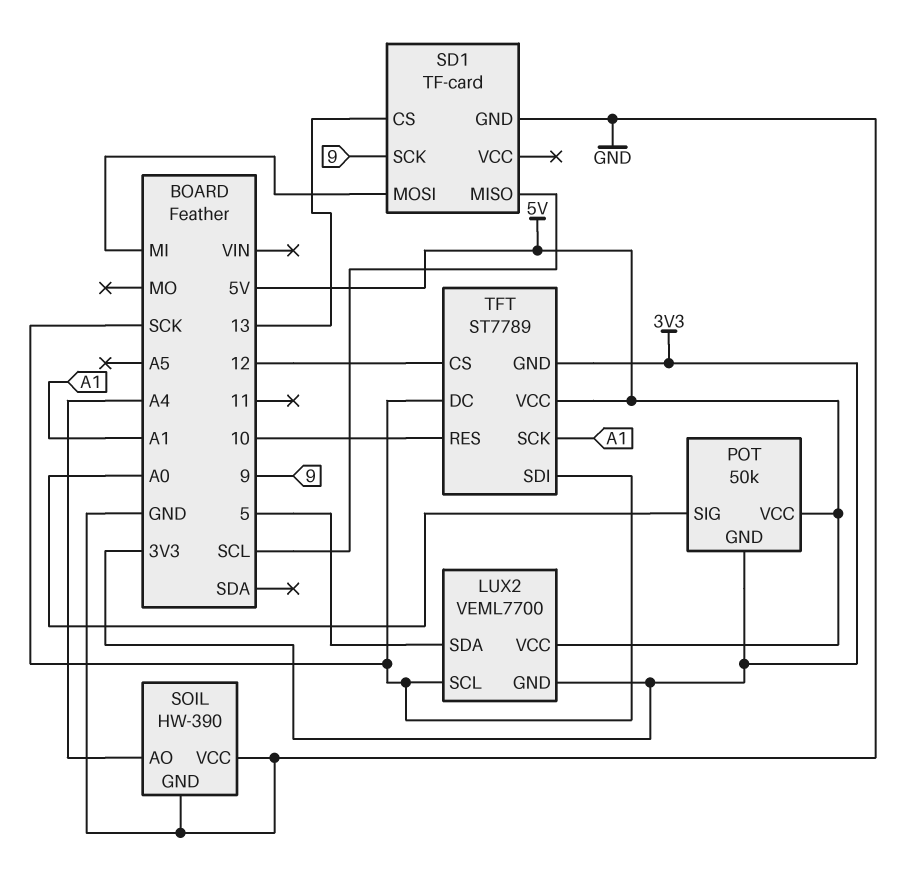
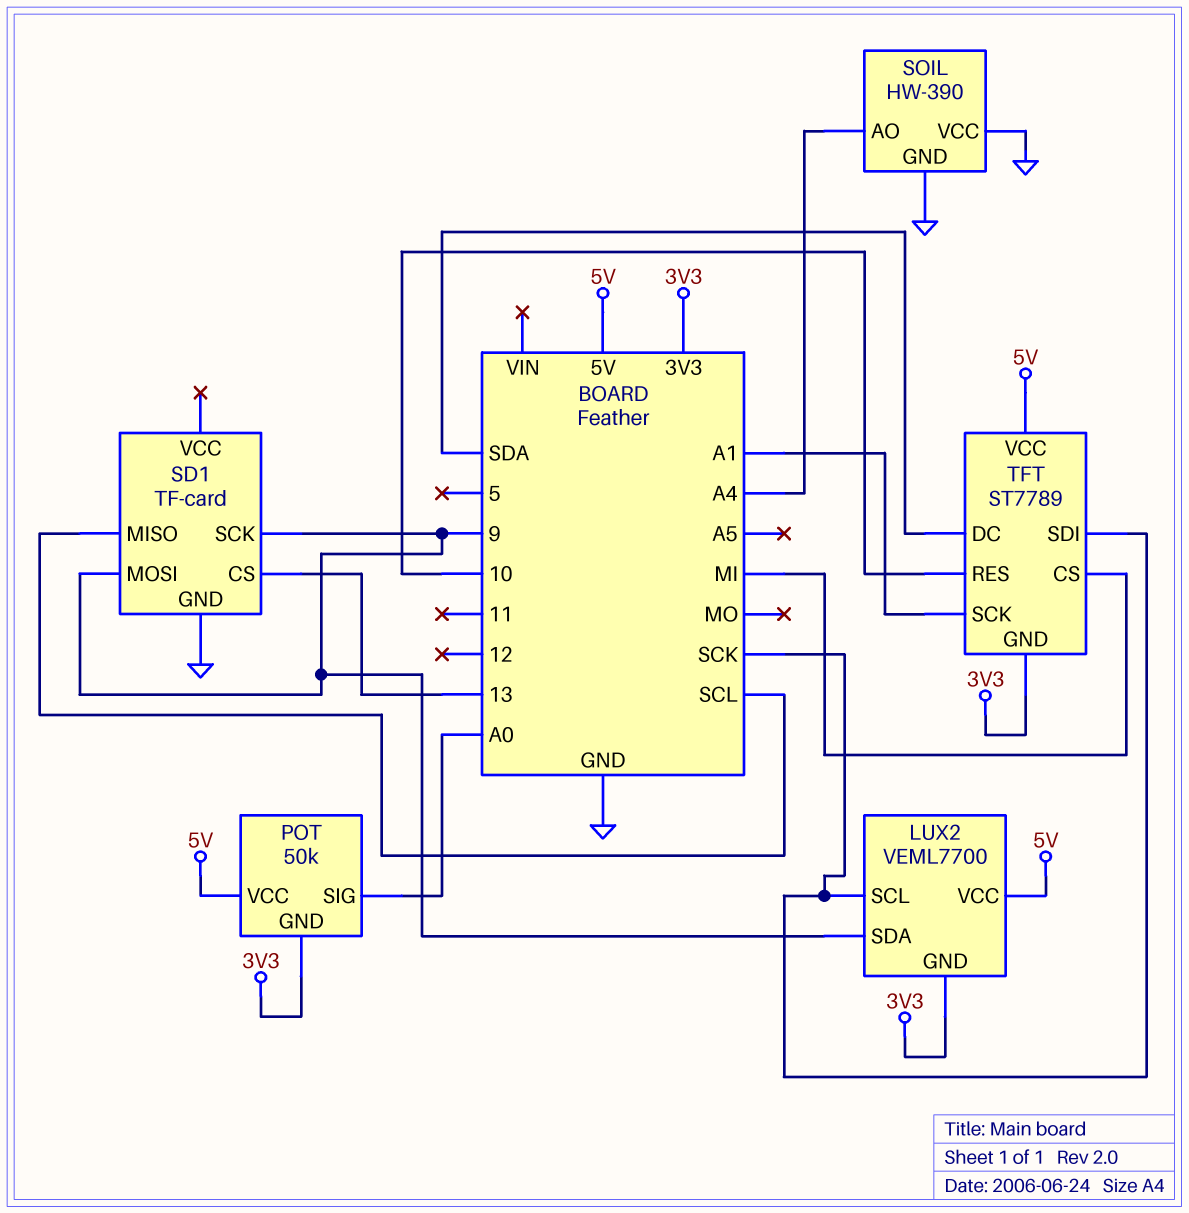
LUX2 pin SDA: 5 -> 9
SD1 pin MOSI: MI -> 9
TFT pin CS: 12 -> MI
TFT pin DC: SCK -> SDA

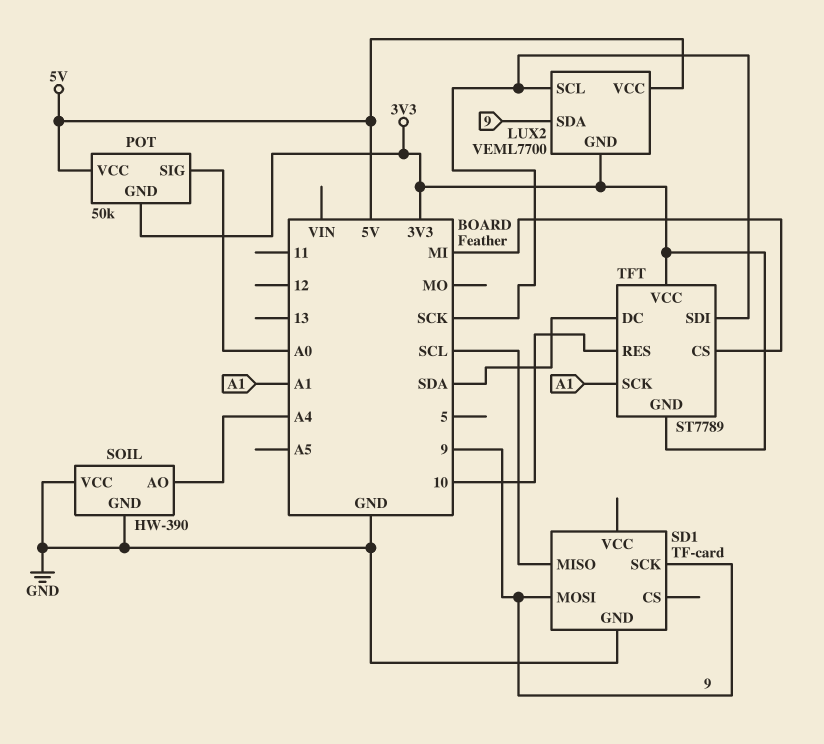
SD1 pin CS: 13 -> none
TFT pin VCC: 5V -> 3V3

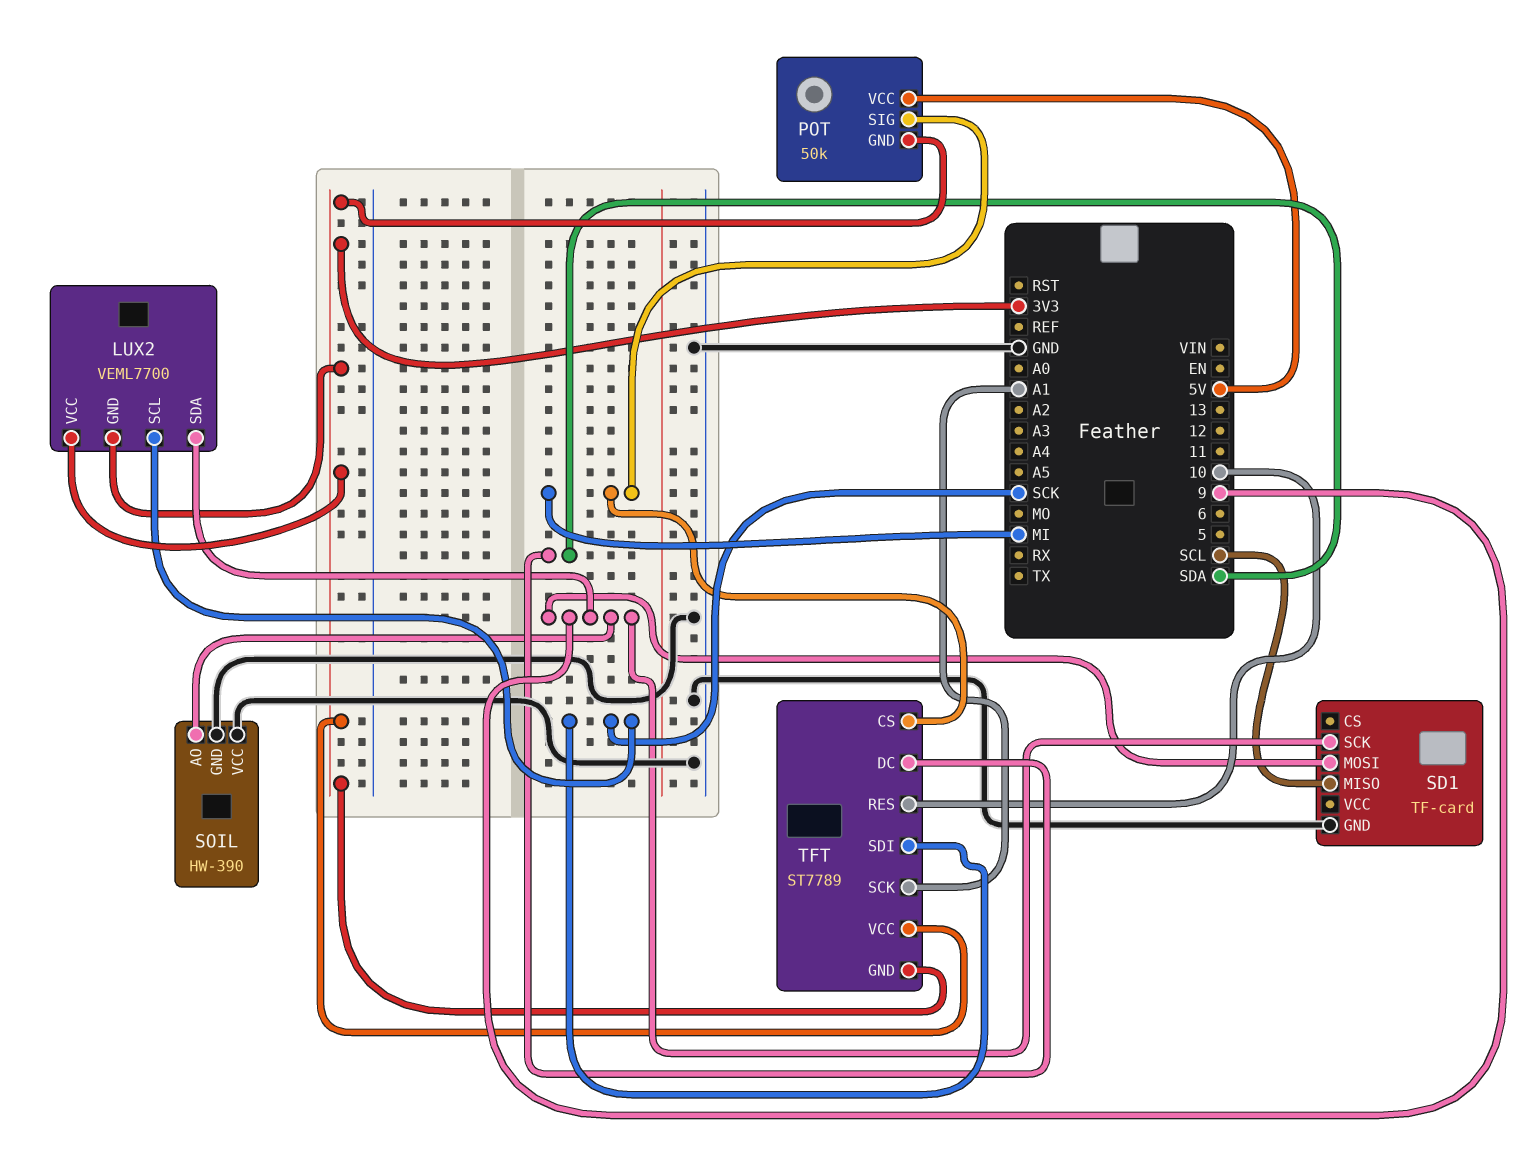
LUX2 pin VCC: 5V -> 3V3
POT pin SIG: A0 -> MI
SOIL pin AO: A4 -> 9

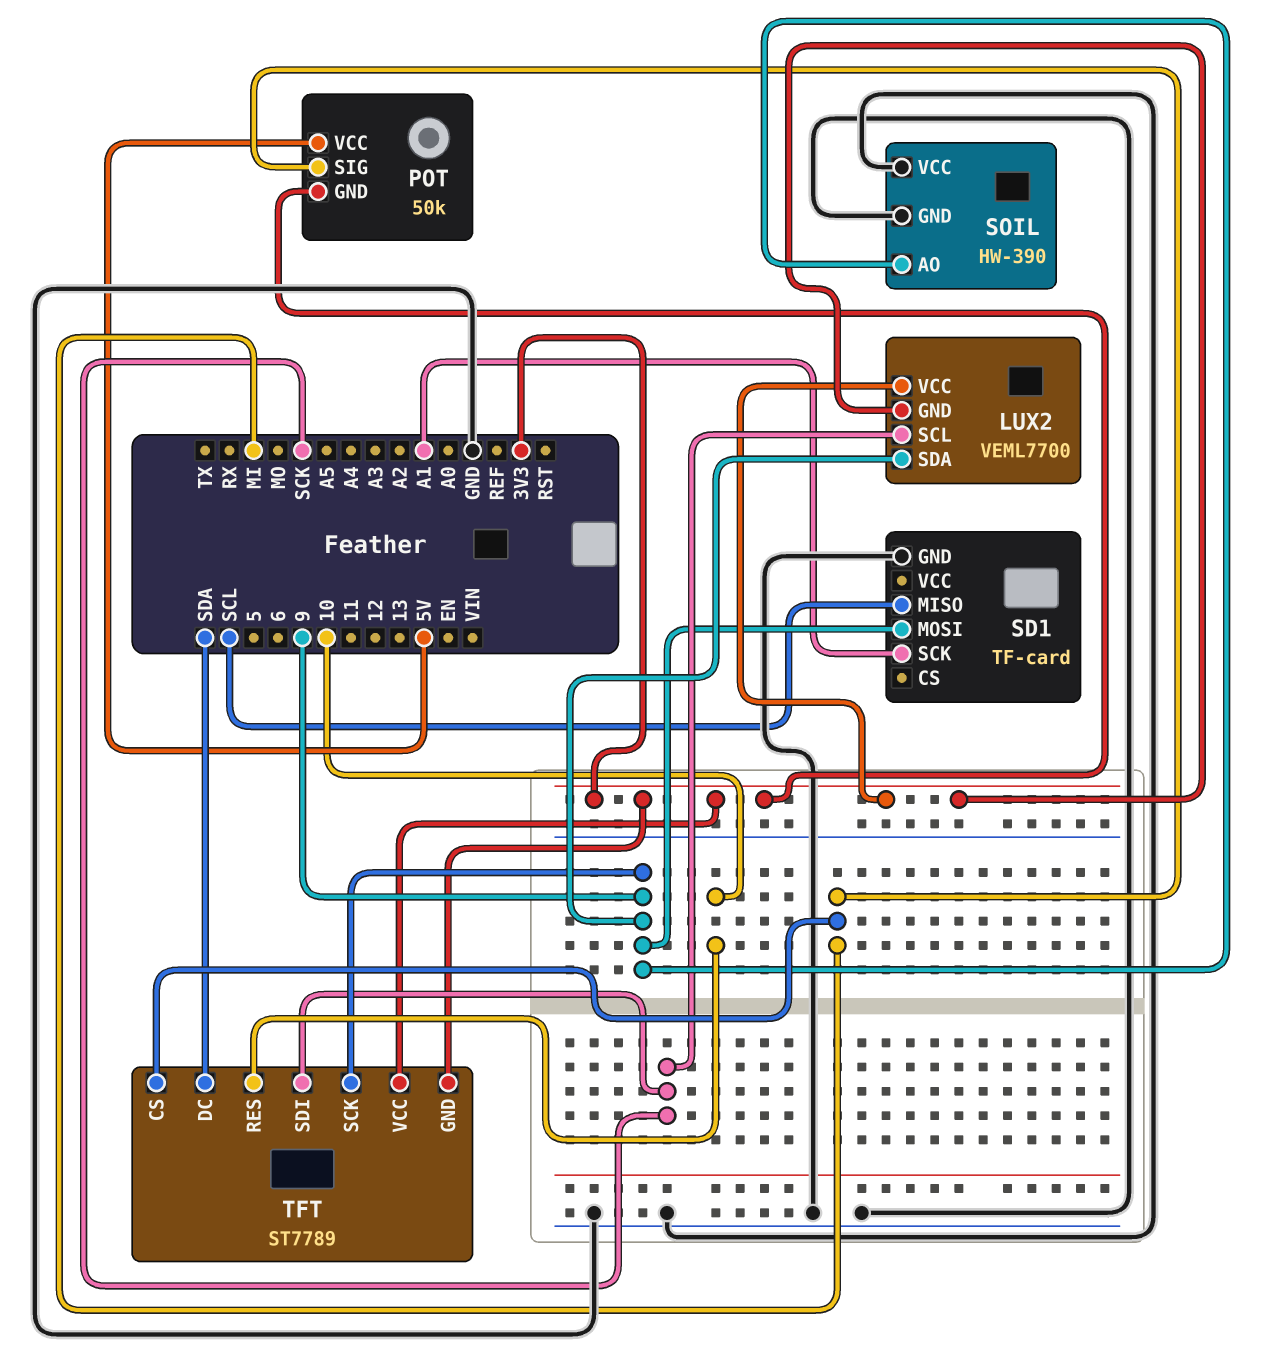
SD1 pin SCK: 9 -> A1
TFT pin SCK: A1 -> 9

